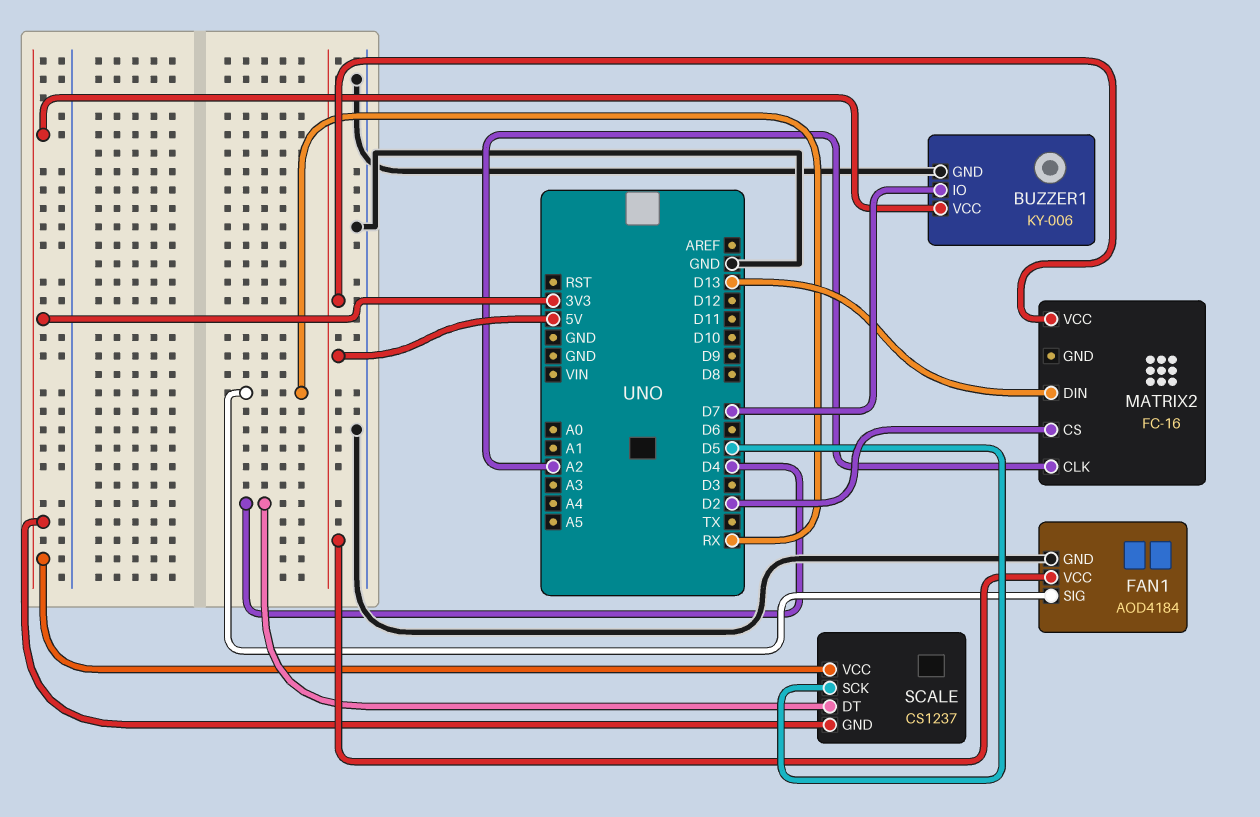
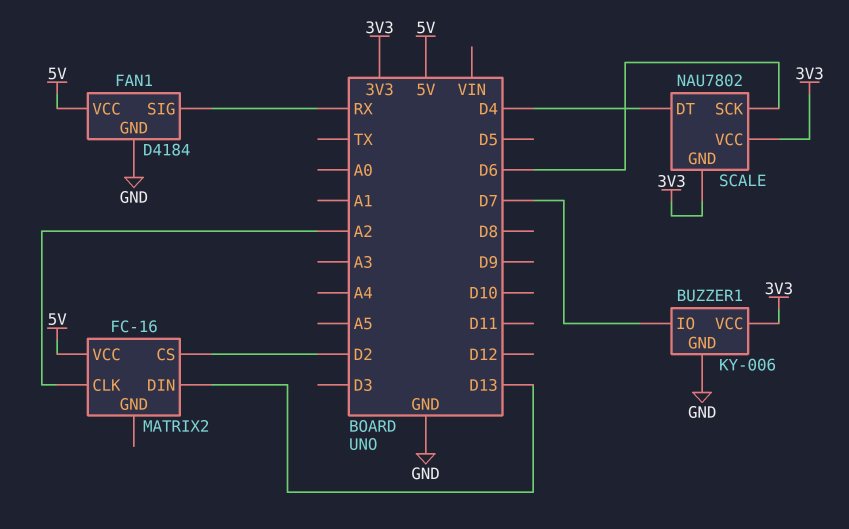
FAN1: AOD4184 -> D4184
SCALE: CS1237 -> NAU7802
SCALE pin SCK: D5 -> D6

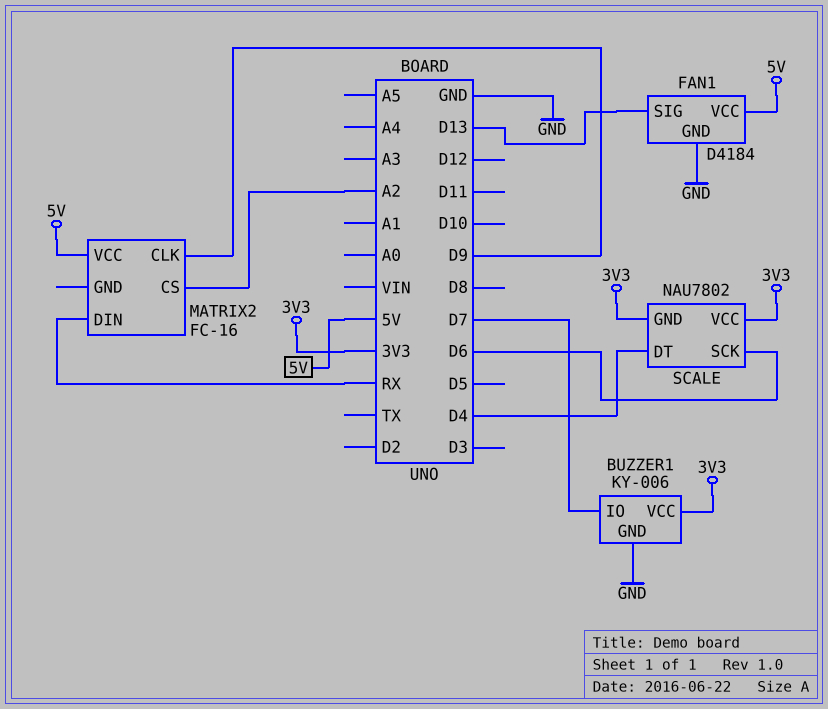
FAN1 pin SIG: RX -> D13
MATRIX2 pin CLK: A2 -> D9
MATRIX2 pin CS: D2 -> A2
MATRIX2 pin DIN: D13 -> RX

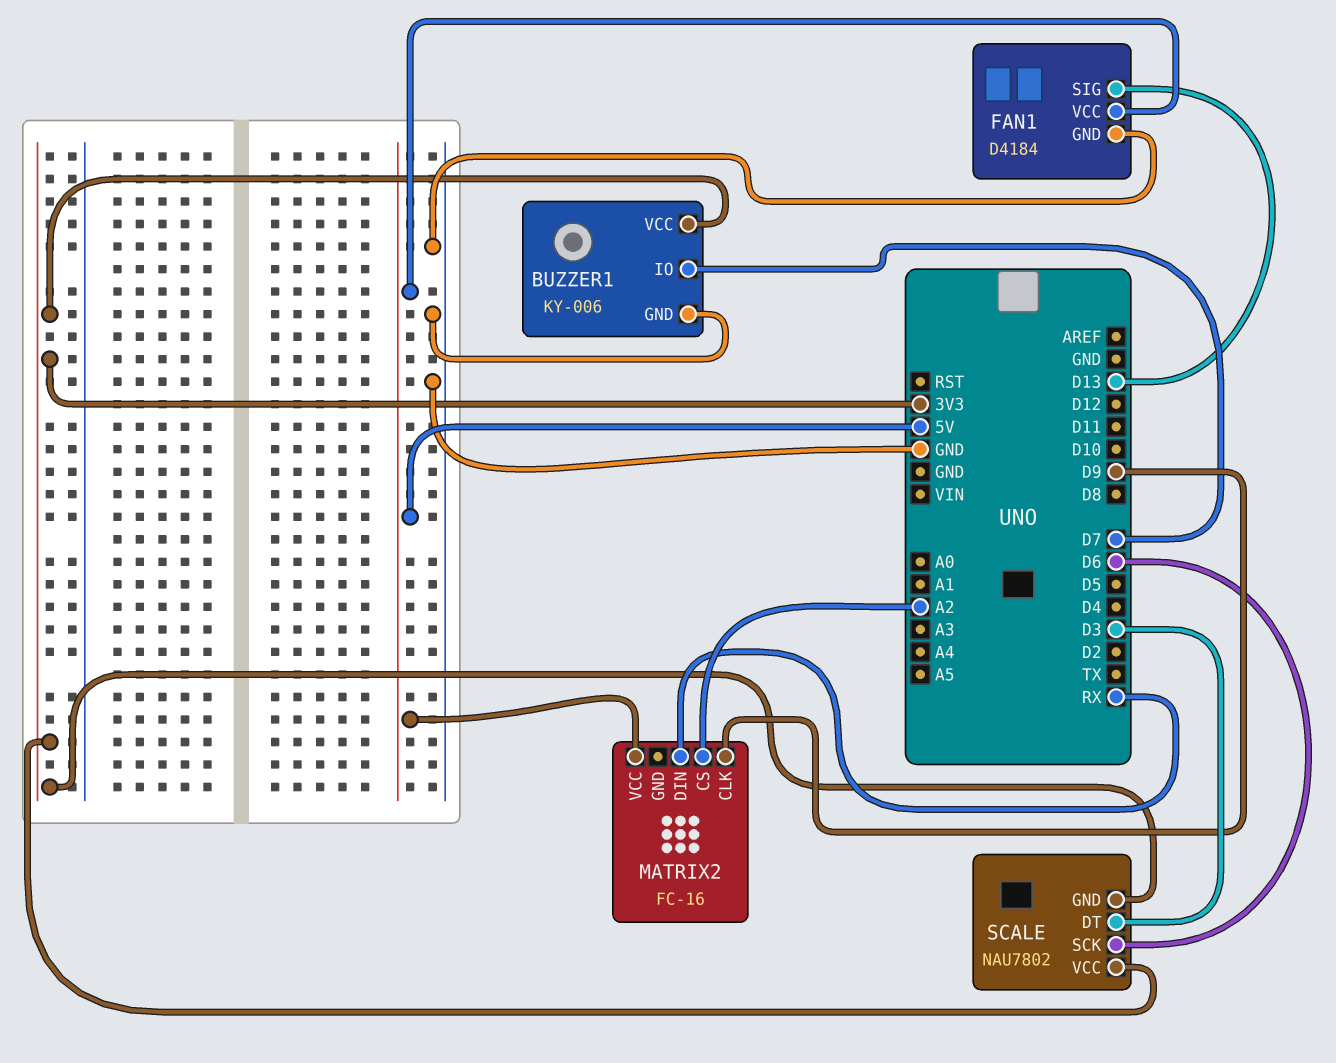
SCALE pin DT: D4 -> D3

